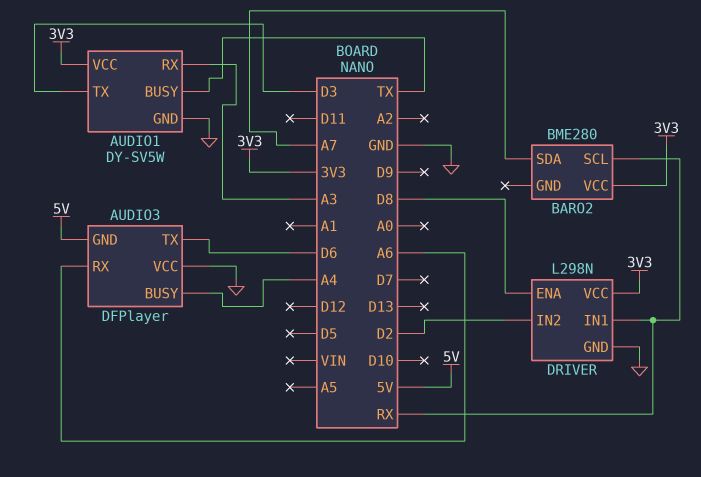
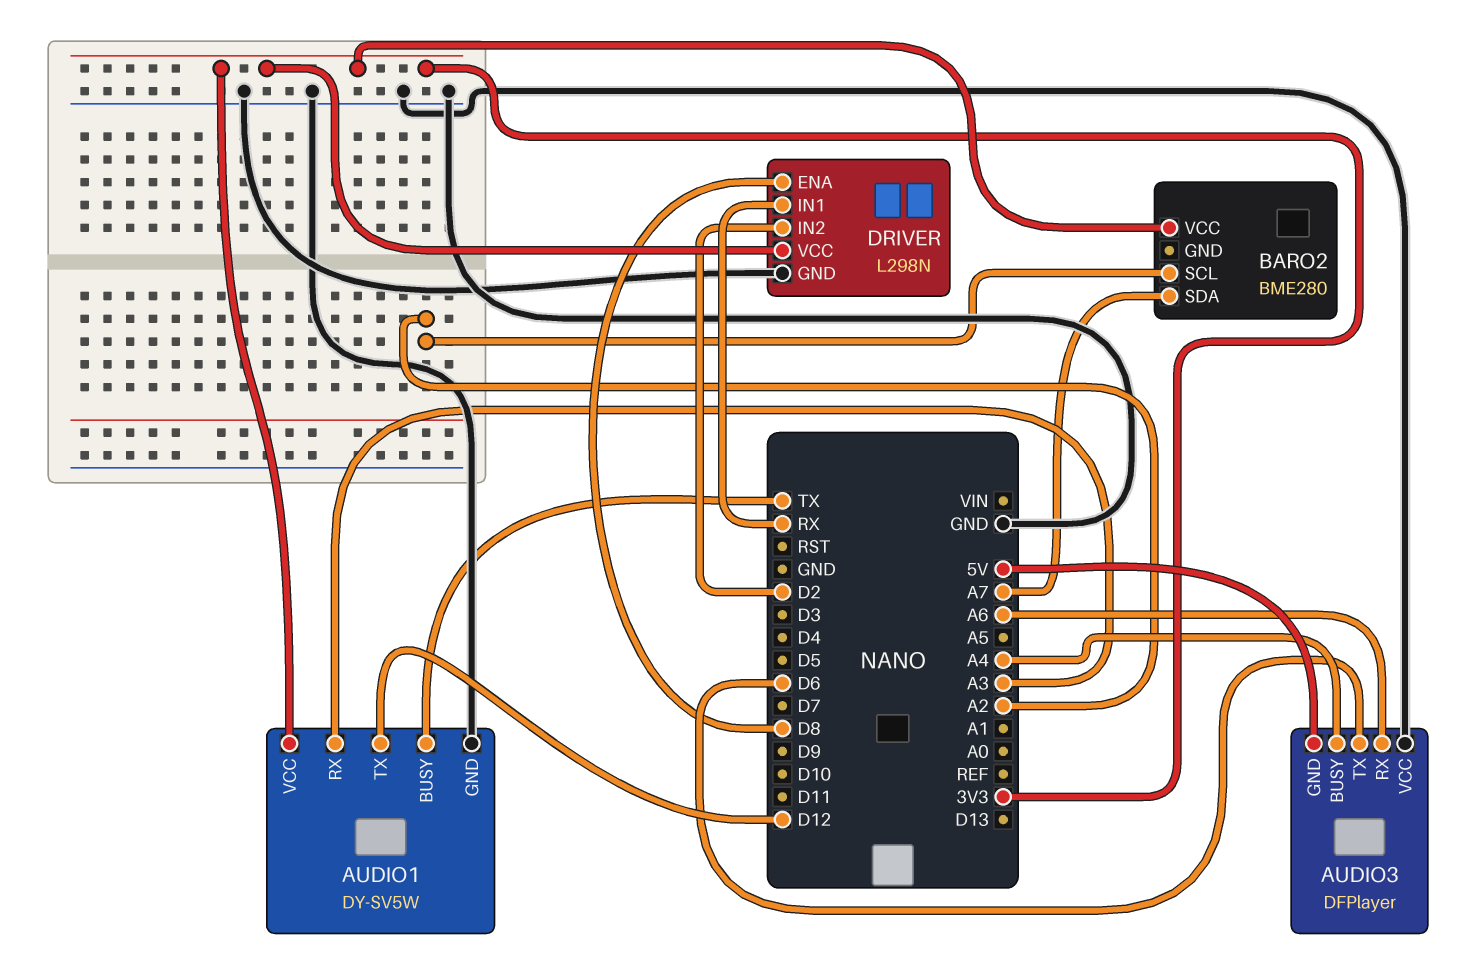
AUDIO1 pin TX: D3 -> D12
BARO2 pin SCL: RX -> A2

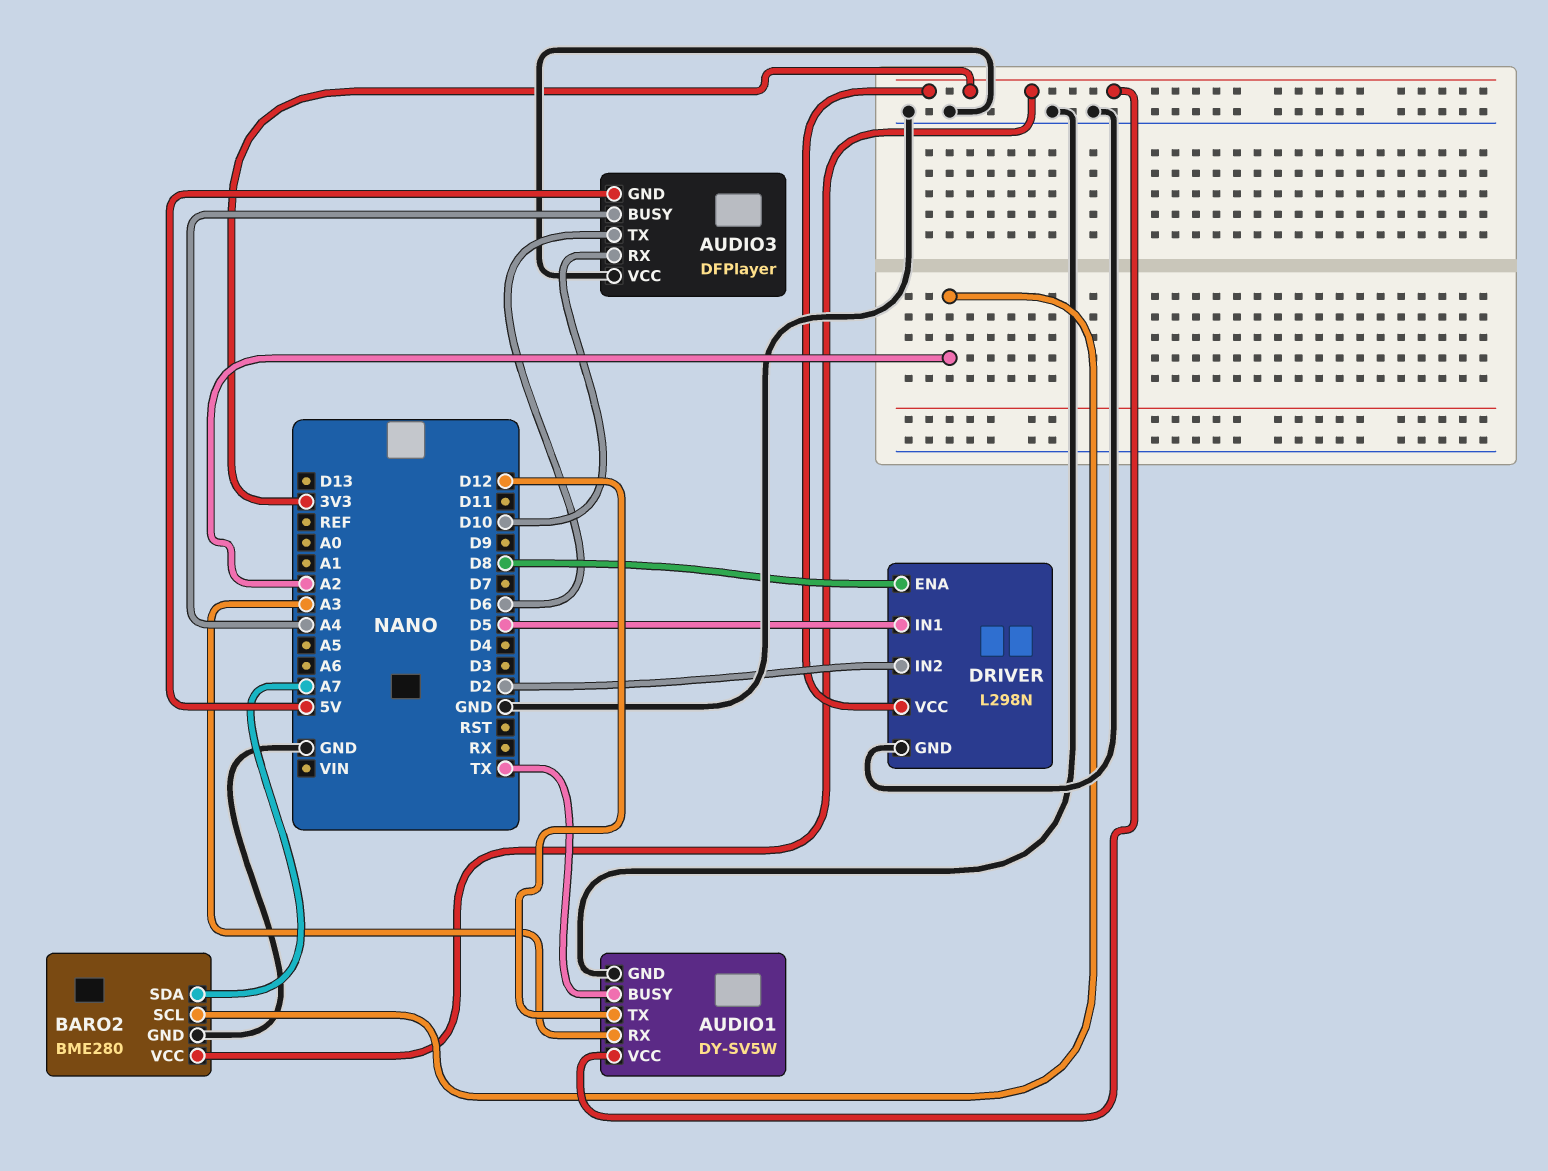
AUDIO3 pin RX: A6 -> D10
BARO2 pin GND: none -> GND
DRIVER pin IN1: RX -> D5

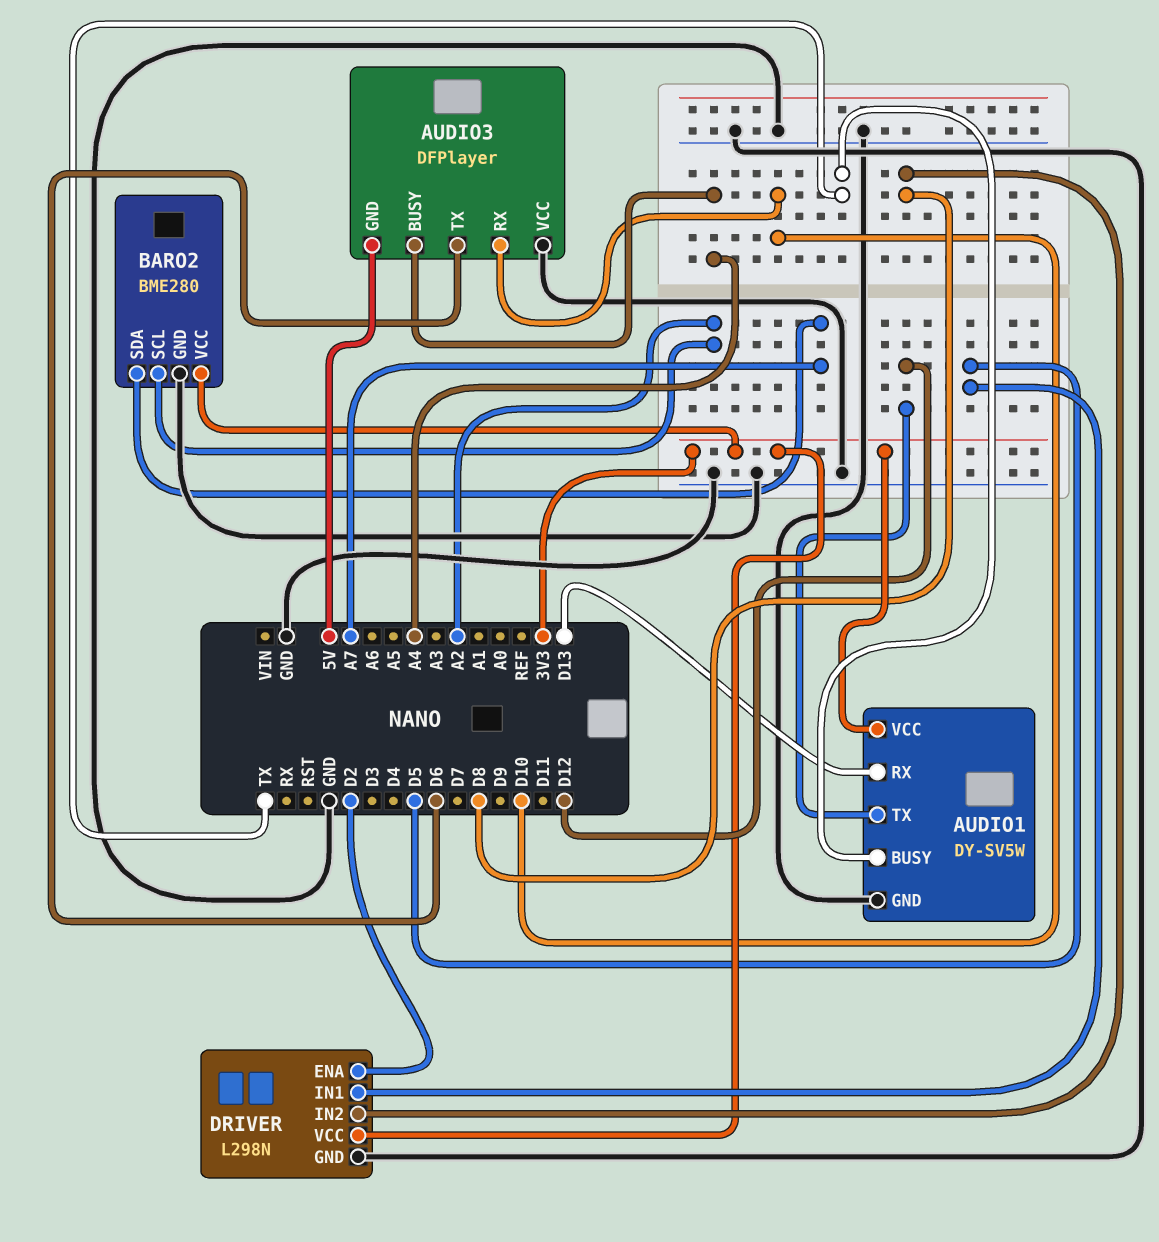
AUDIO1 pin RX: A3 -> D13
DRIVER pin ENA: D8 -> D2
DRIVER pin IN2: D2 -> D8

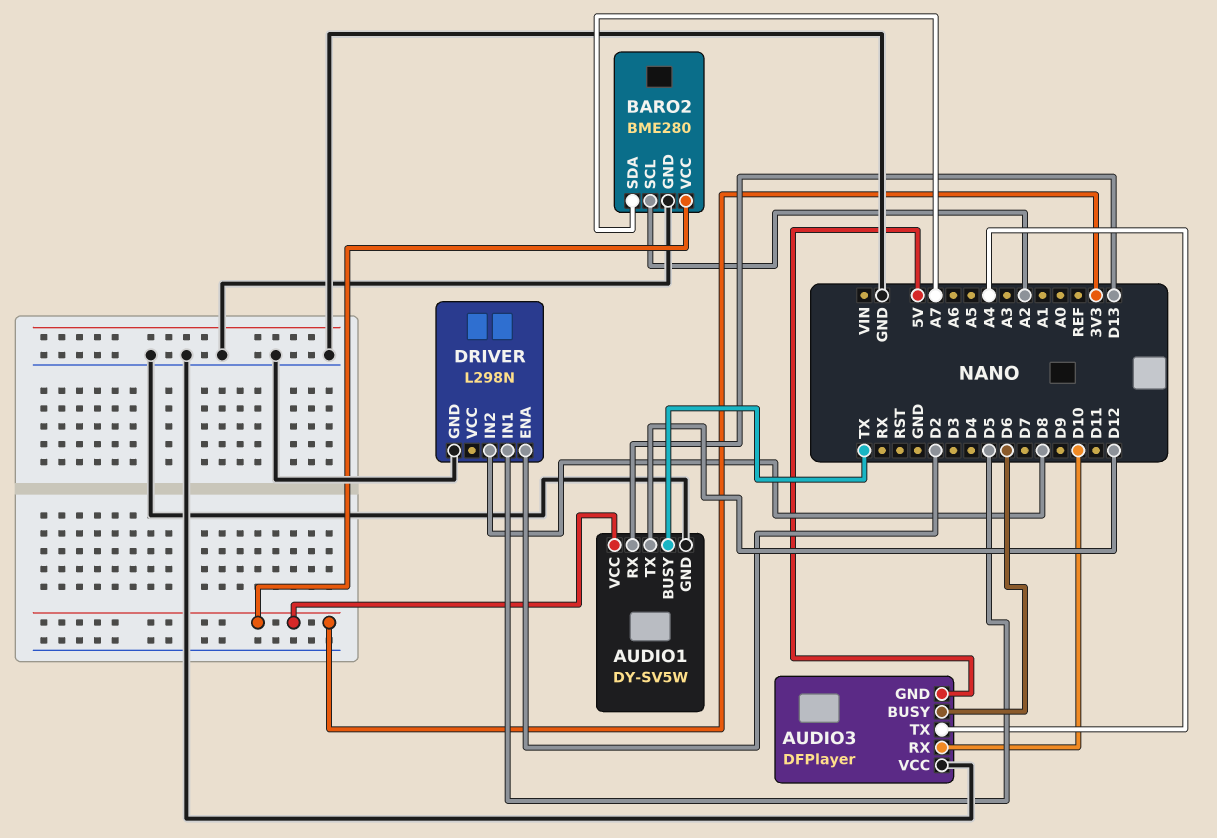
AUDIO3 pin BUSY: A4 -> D6
AUDIO3 pin TX: D6 -> A4
DRIVER pin VCC: 3V3 -> none

